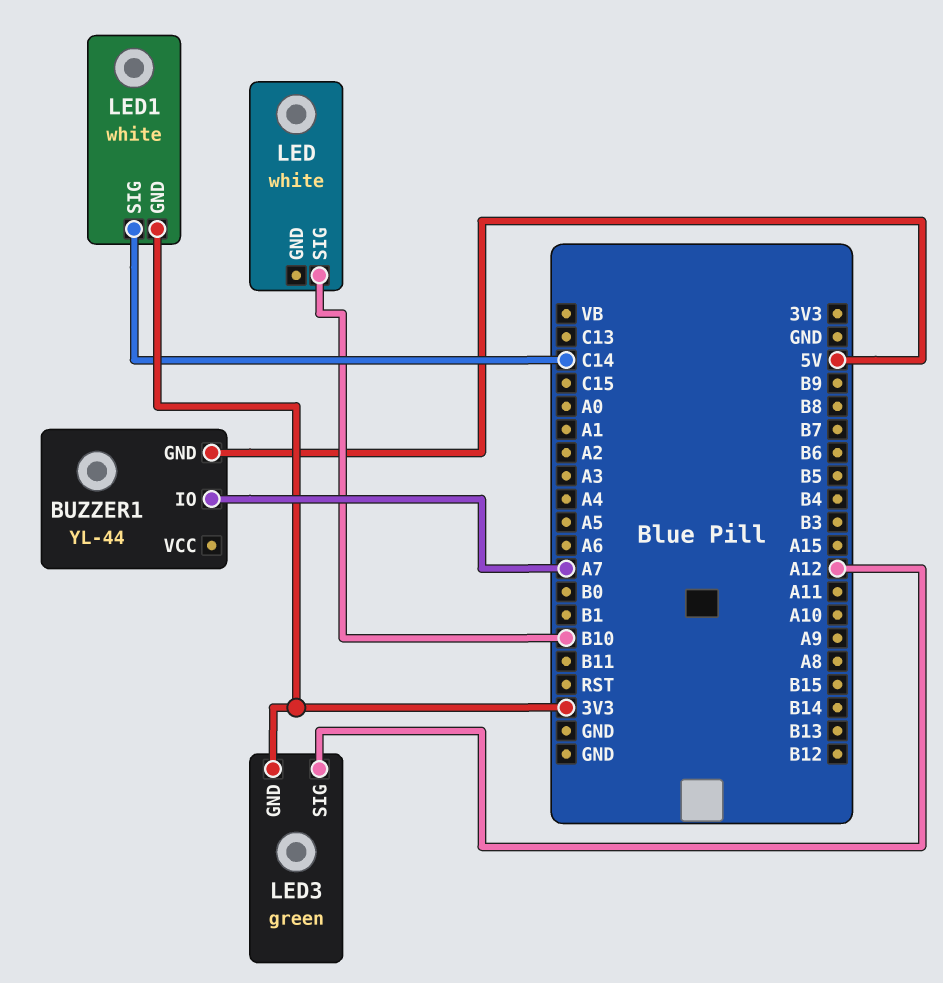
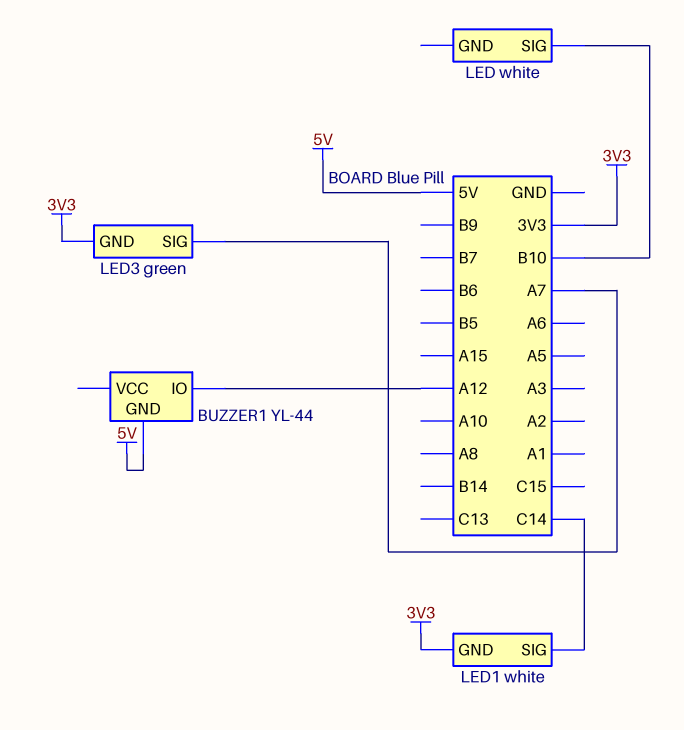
BUZZER1 pin IO: A7 -> A12
LED3 pin SIG: A12 -> A7

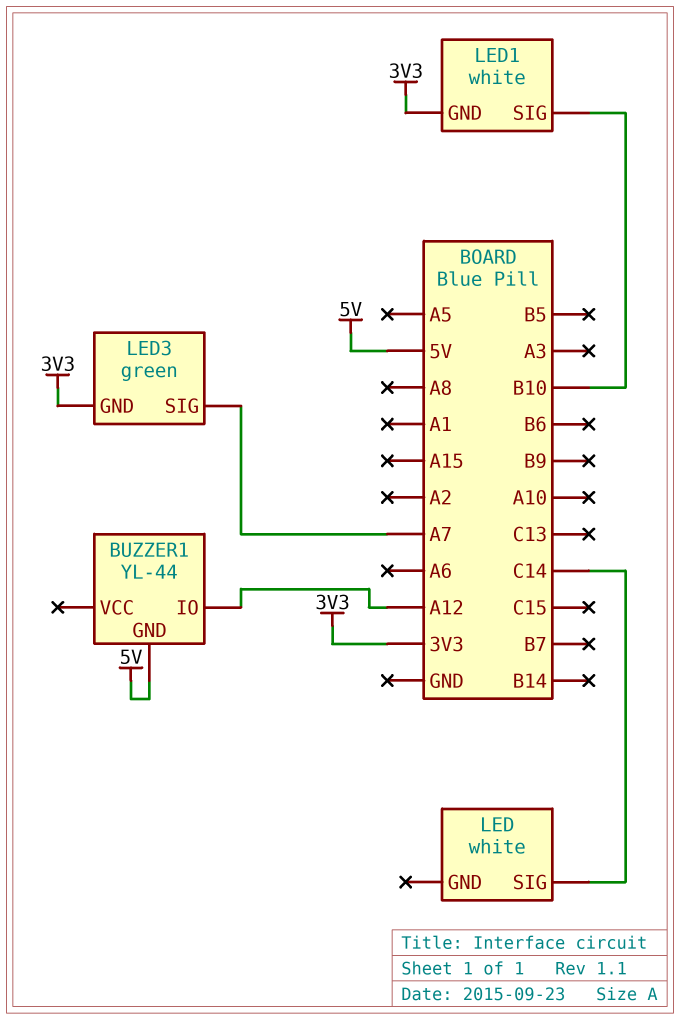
LED pin SIG: B10 -> C14
LED1 pin SIG: C14 -> B10

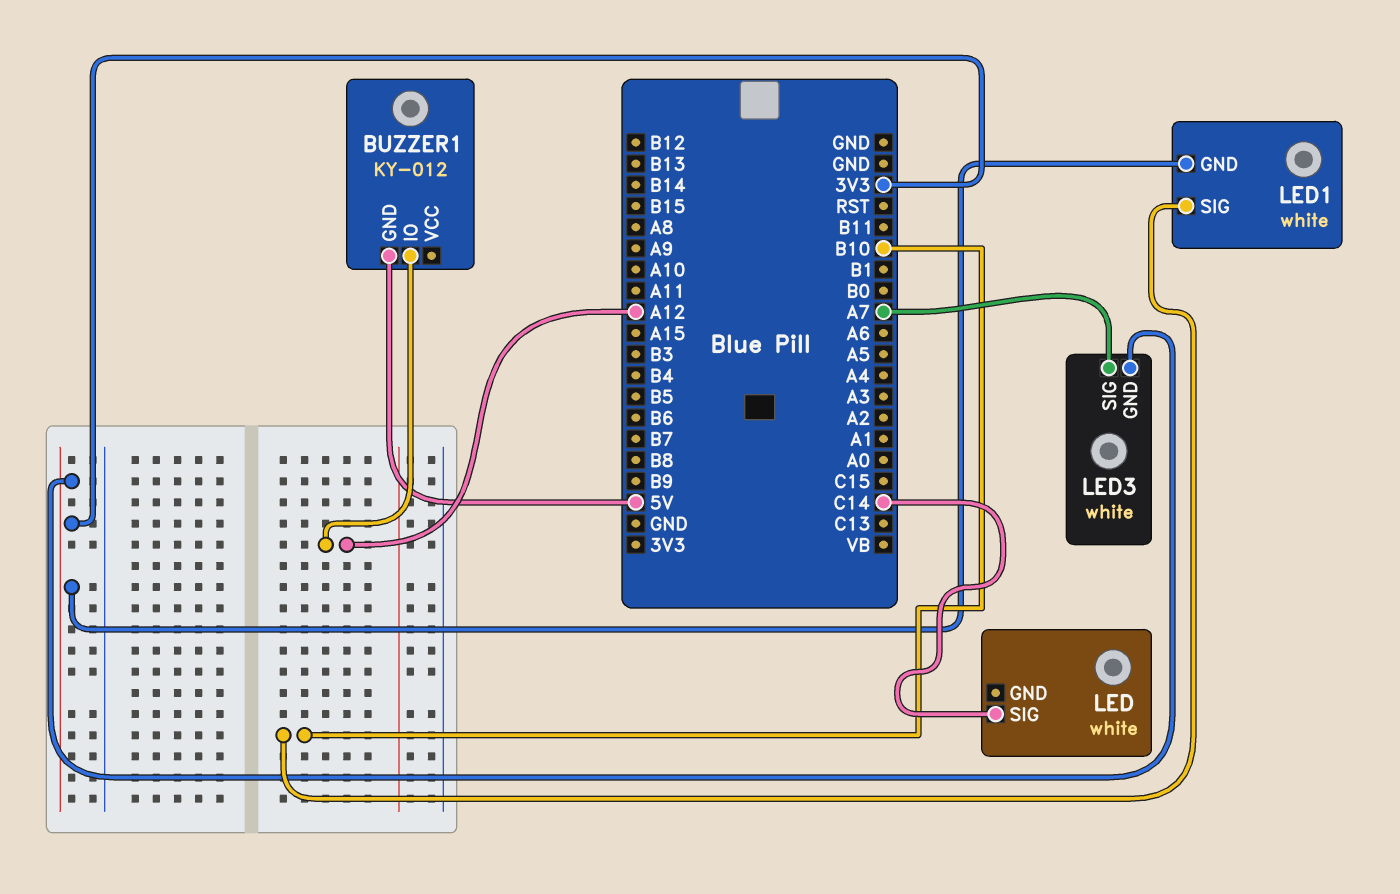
BUZZER1: YL-44 -> KY-012
LED3: green -> white

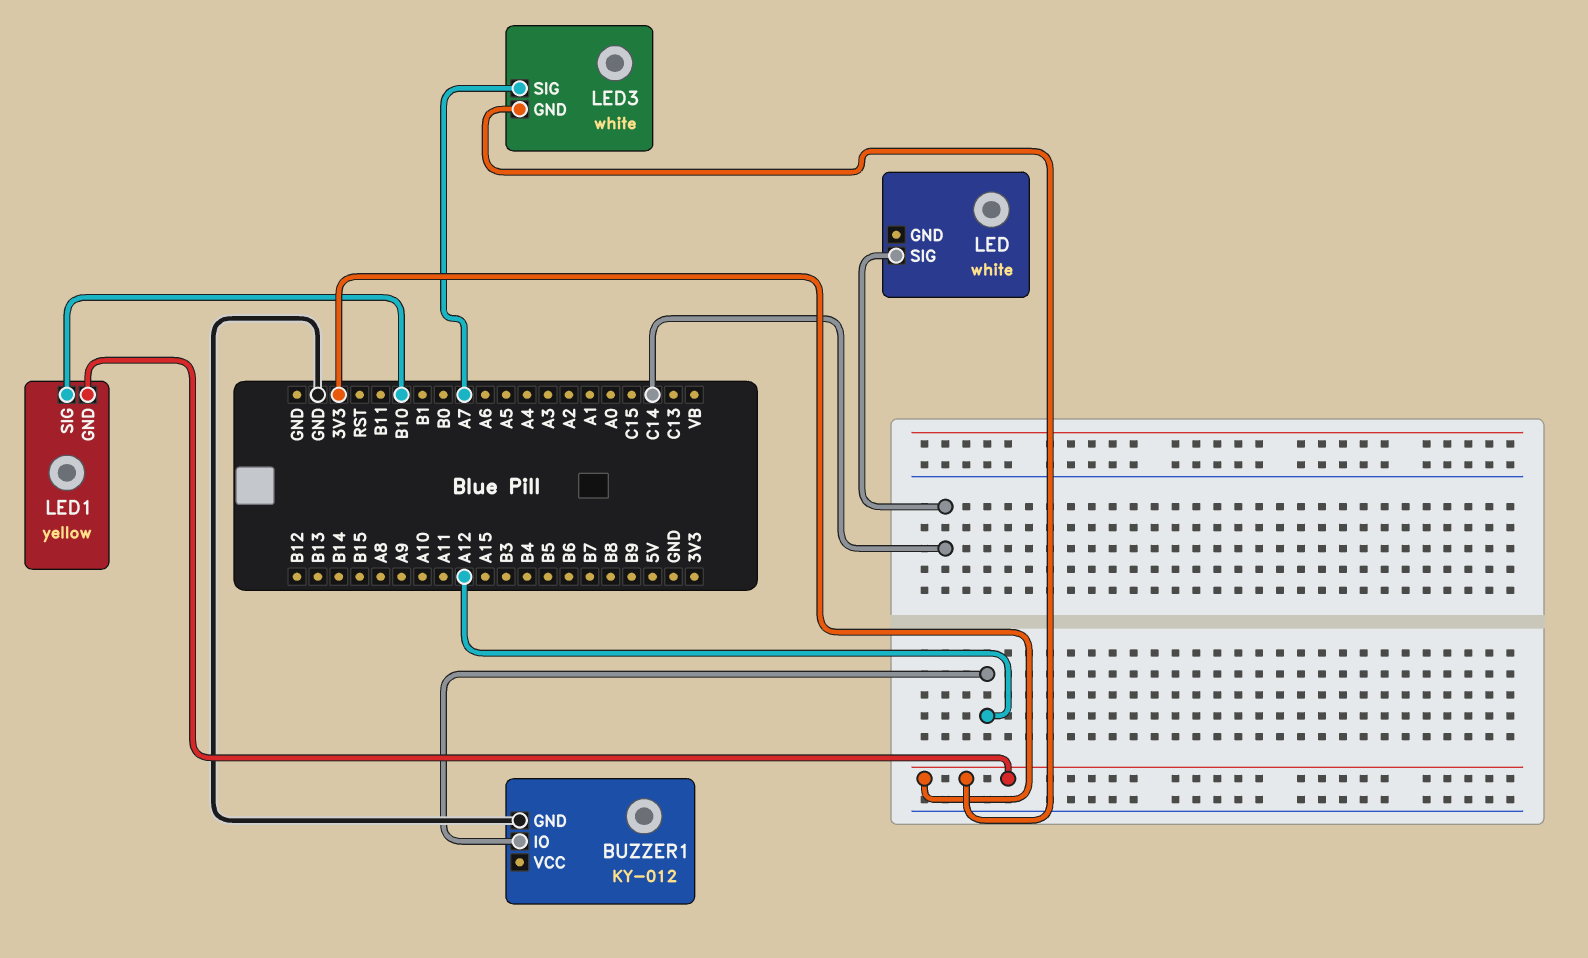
BUZZER1 pin GND: 5V -> GND
LED1: white -> yellow

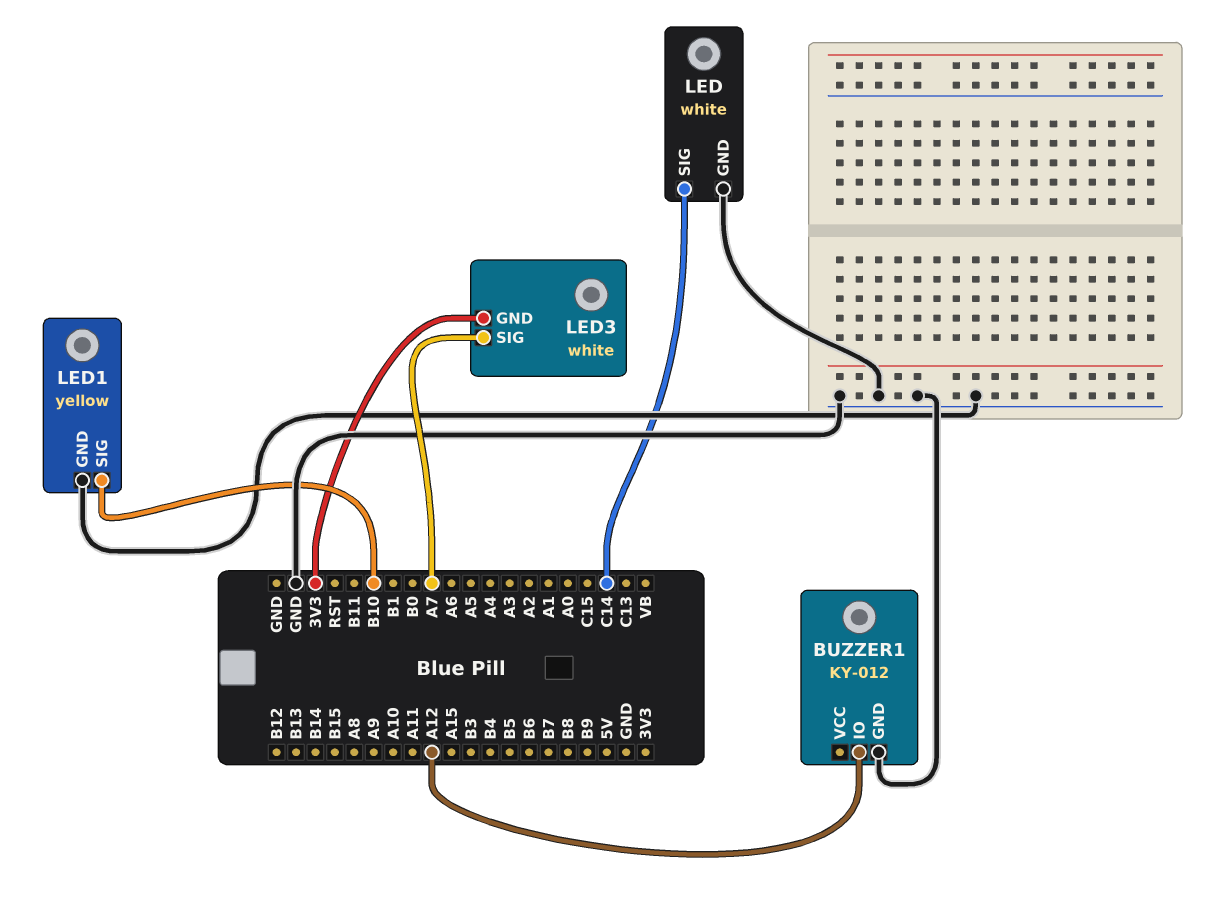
LED pin GND: none -> GND
LED1 pin GND: 3V3 -> GND

